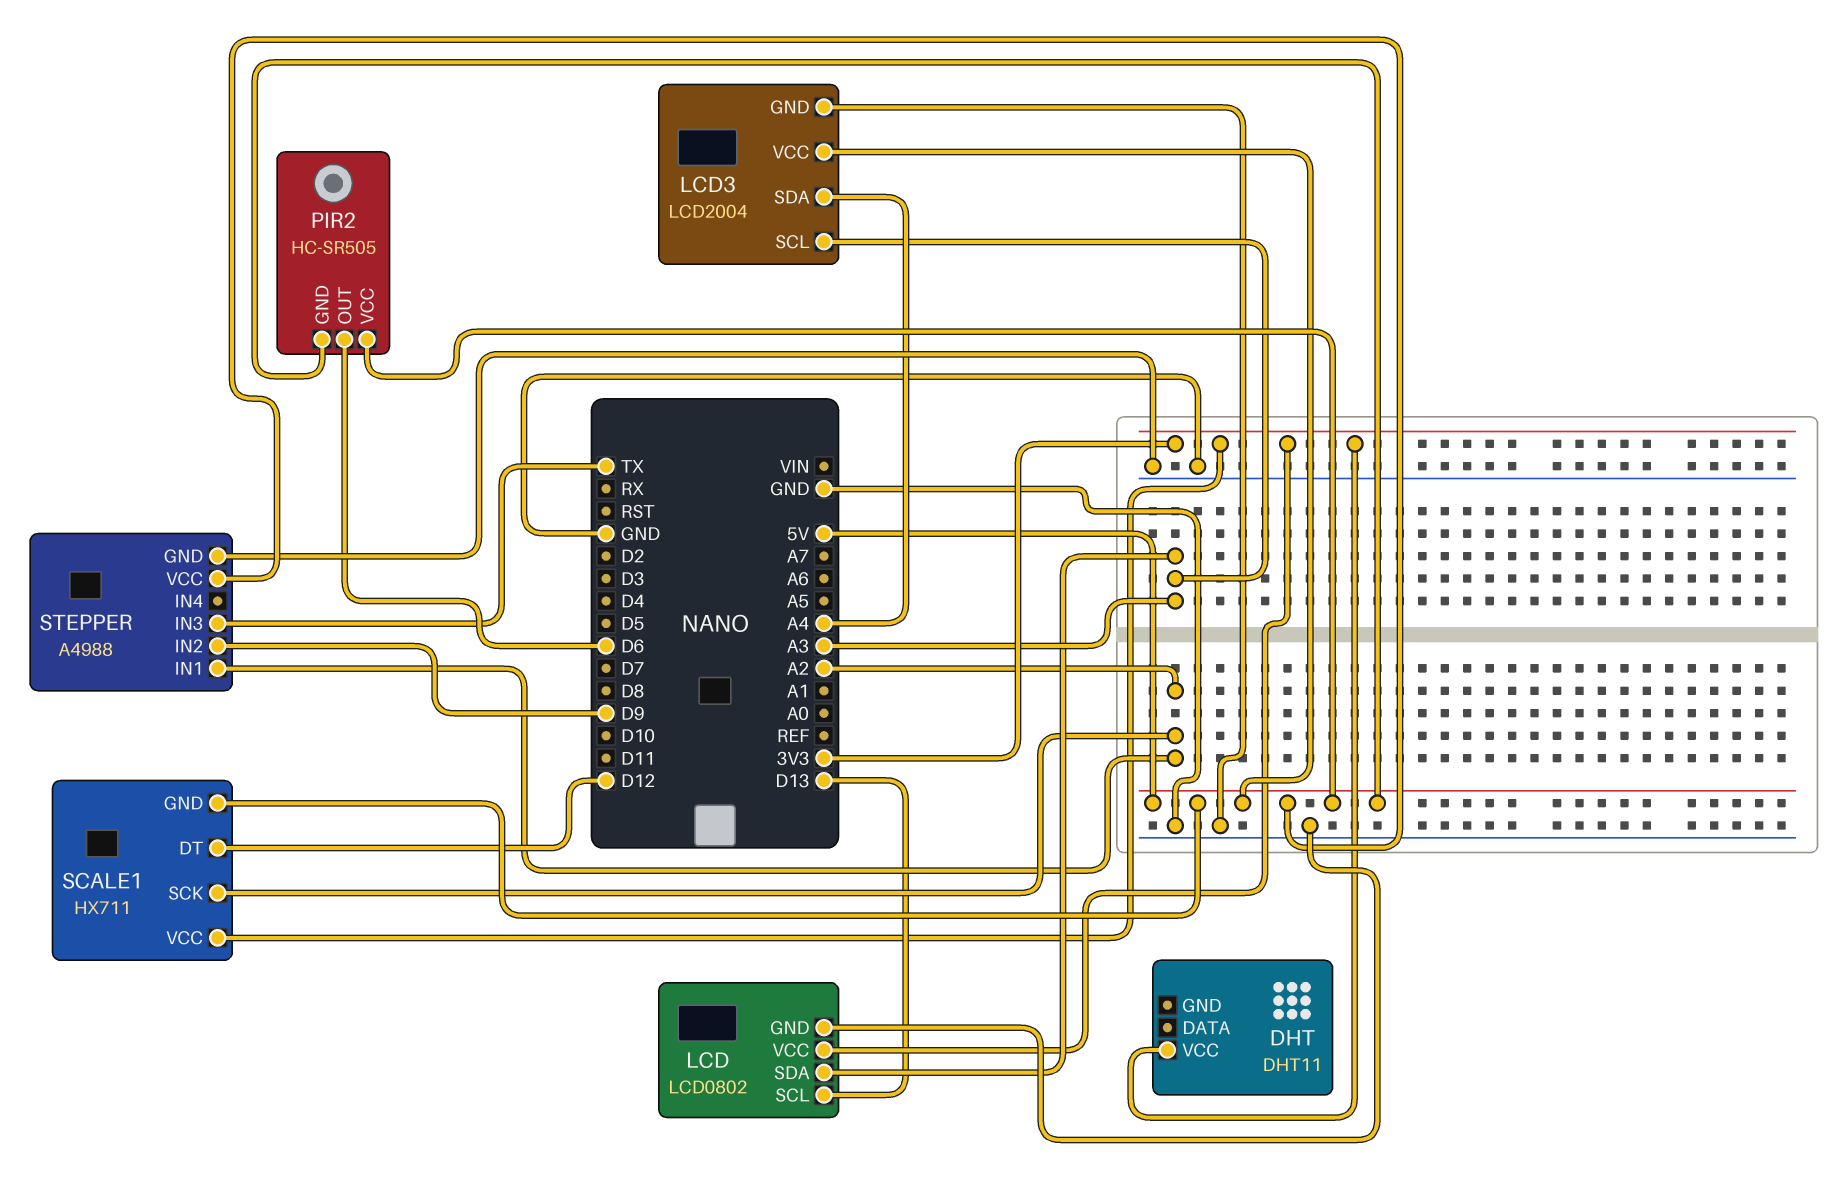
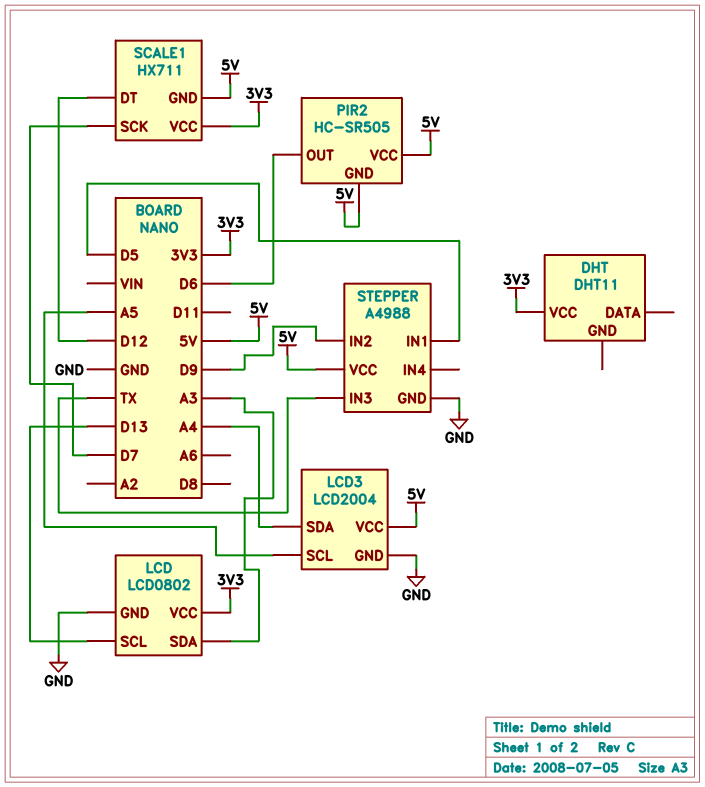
LCD3 pin SCL: A3 -> A5
SCALE1 pin SCK: A2 -> D7
STEPPER pin IN1: A2 -> D5

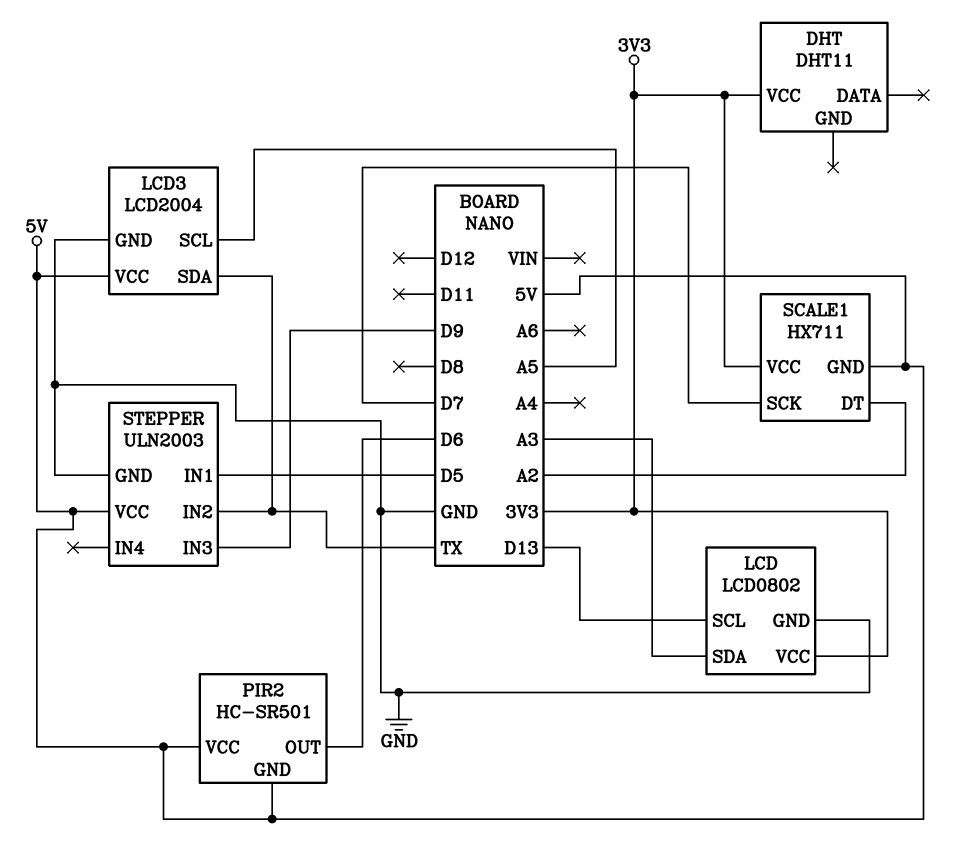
LCD3 pin SDA: A4 -> TX
PIR2: HC-SR505 -> HC-SR501
SCALE1 pin DT: D12 -> A2
STEPPER: A4988 -> ULN2003
STEPPER pin IN2: D9 -> TX
STEPPER pin IN3: TX -> D9

